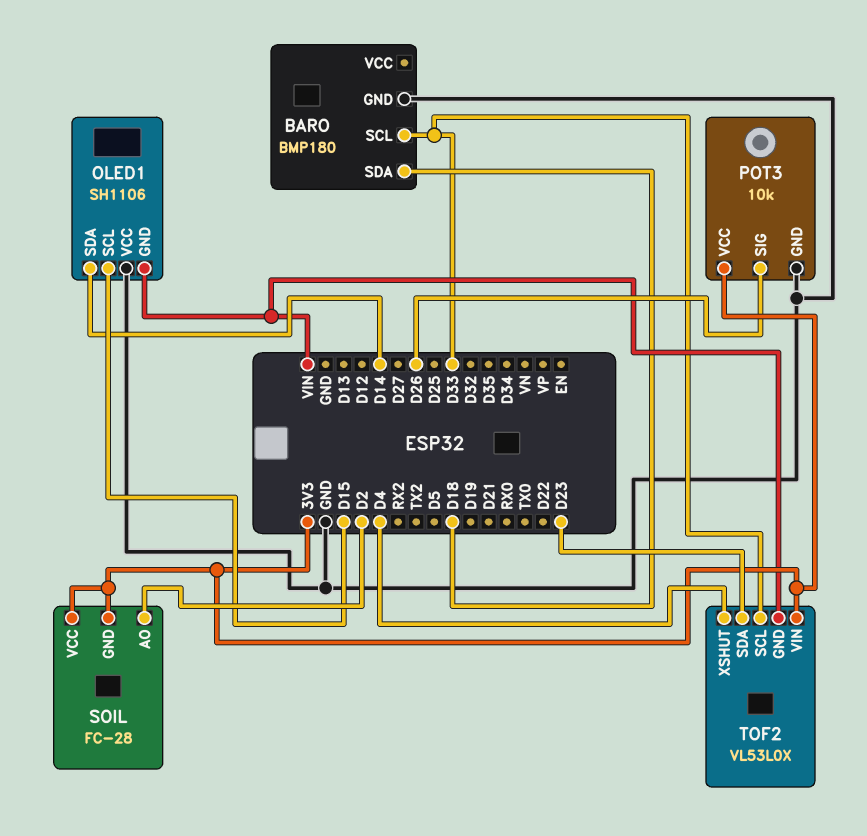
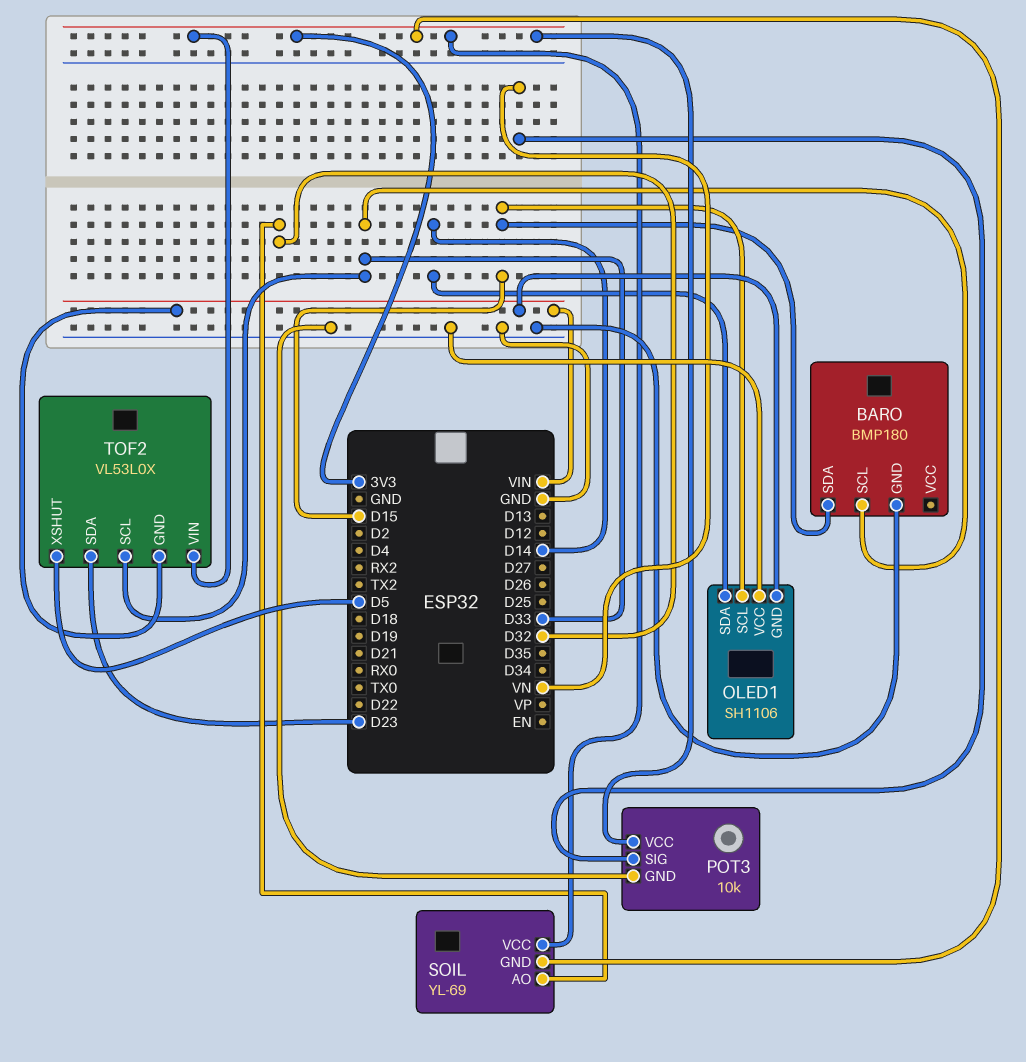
BARO pin SDA: D18 -> D15
POT3 pin SIG: D26 -> VN
SOIL: FC-28 -> YL-69
SOIL pin AO: D2 -> D32
TOF2 pin XSHUT: D4 -> D5

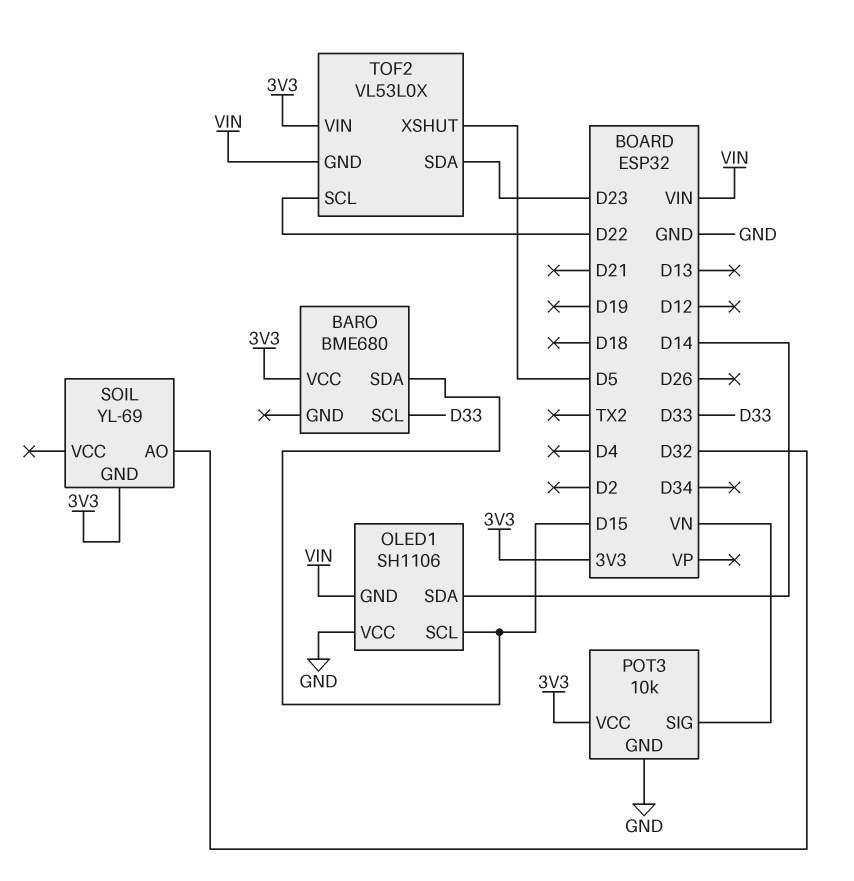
BARO: BMP180 -> BME680
BARO pin GND: GND -> none
BARO pin VCC: none -> 3V3
SOIL pin VCC: 3V3 -> none
TOF2 pin SCL: D33 -> D22

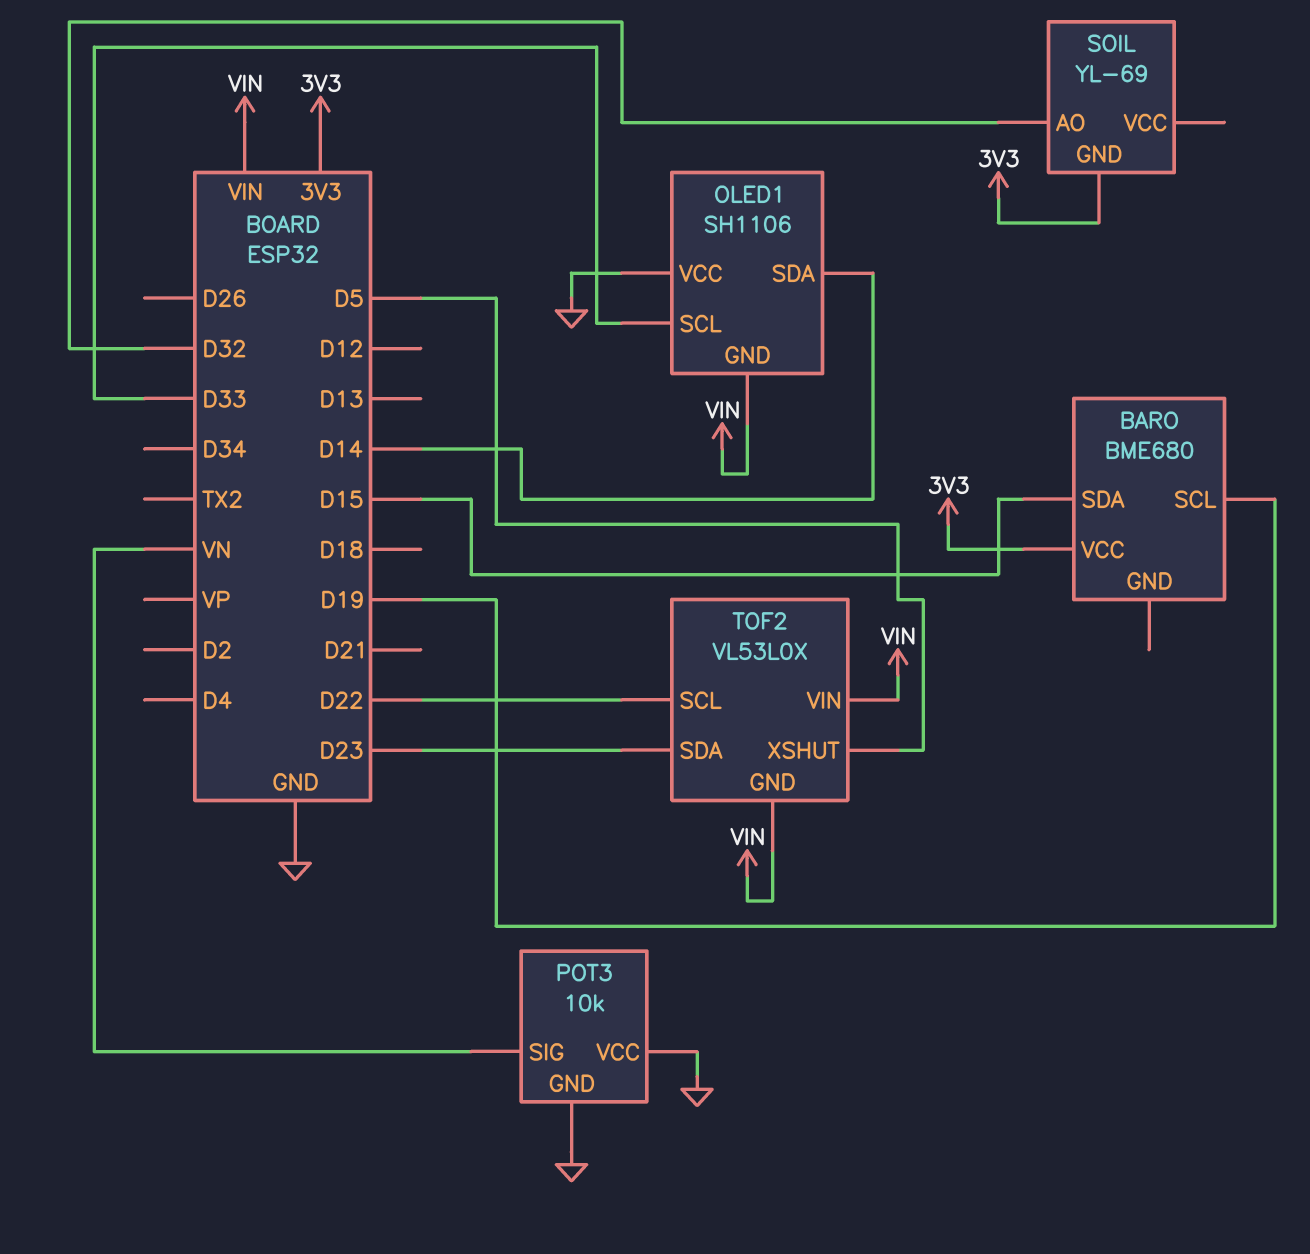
BARO pin SCL: D33 -> D19
OLED1 pin SCL: D15 -> D33
POT3 pin VCC: 3V3 -> GND
TOF2 pin VIN: 3V3 -> VIN

